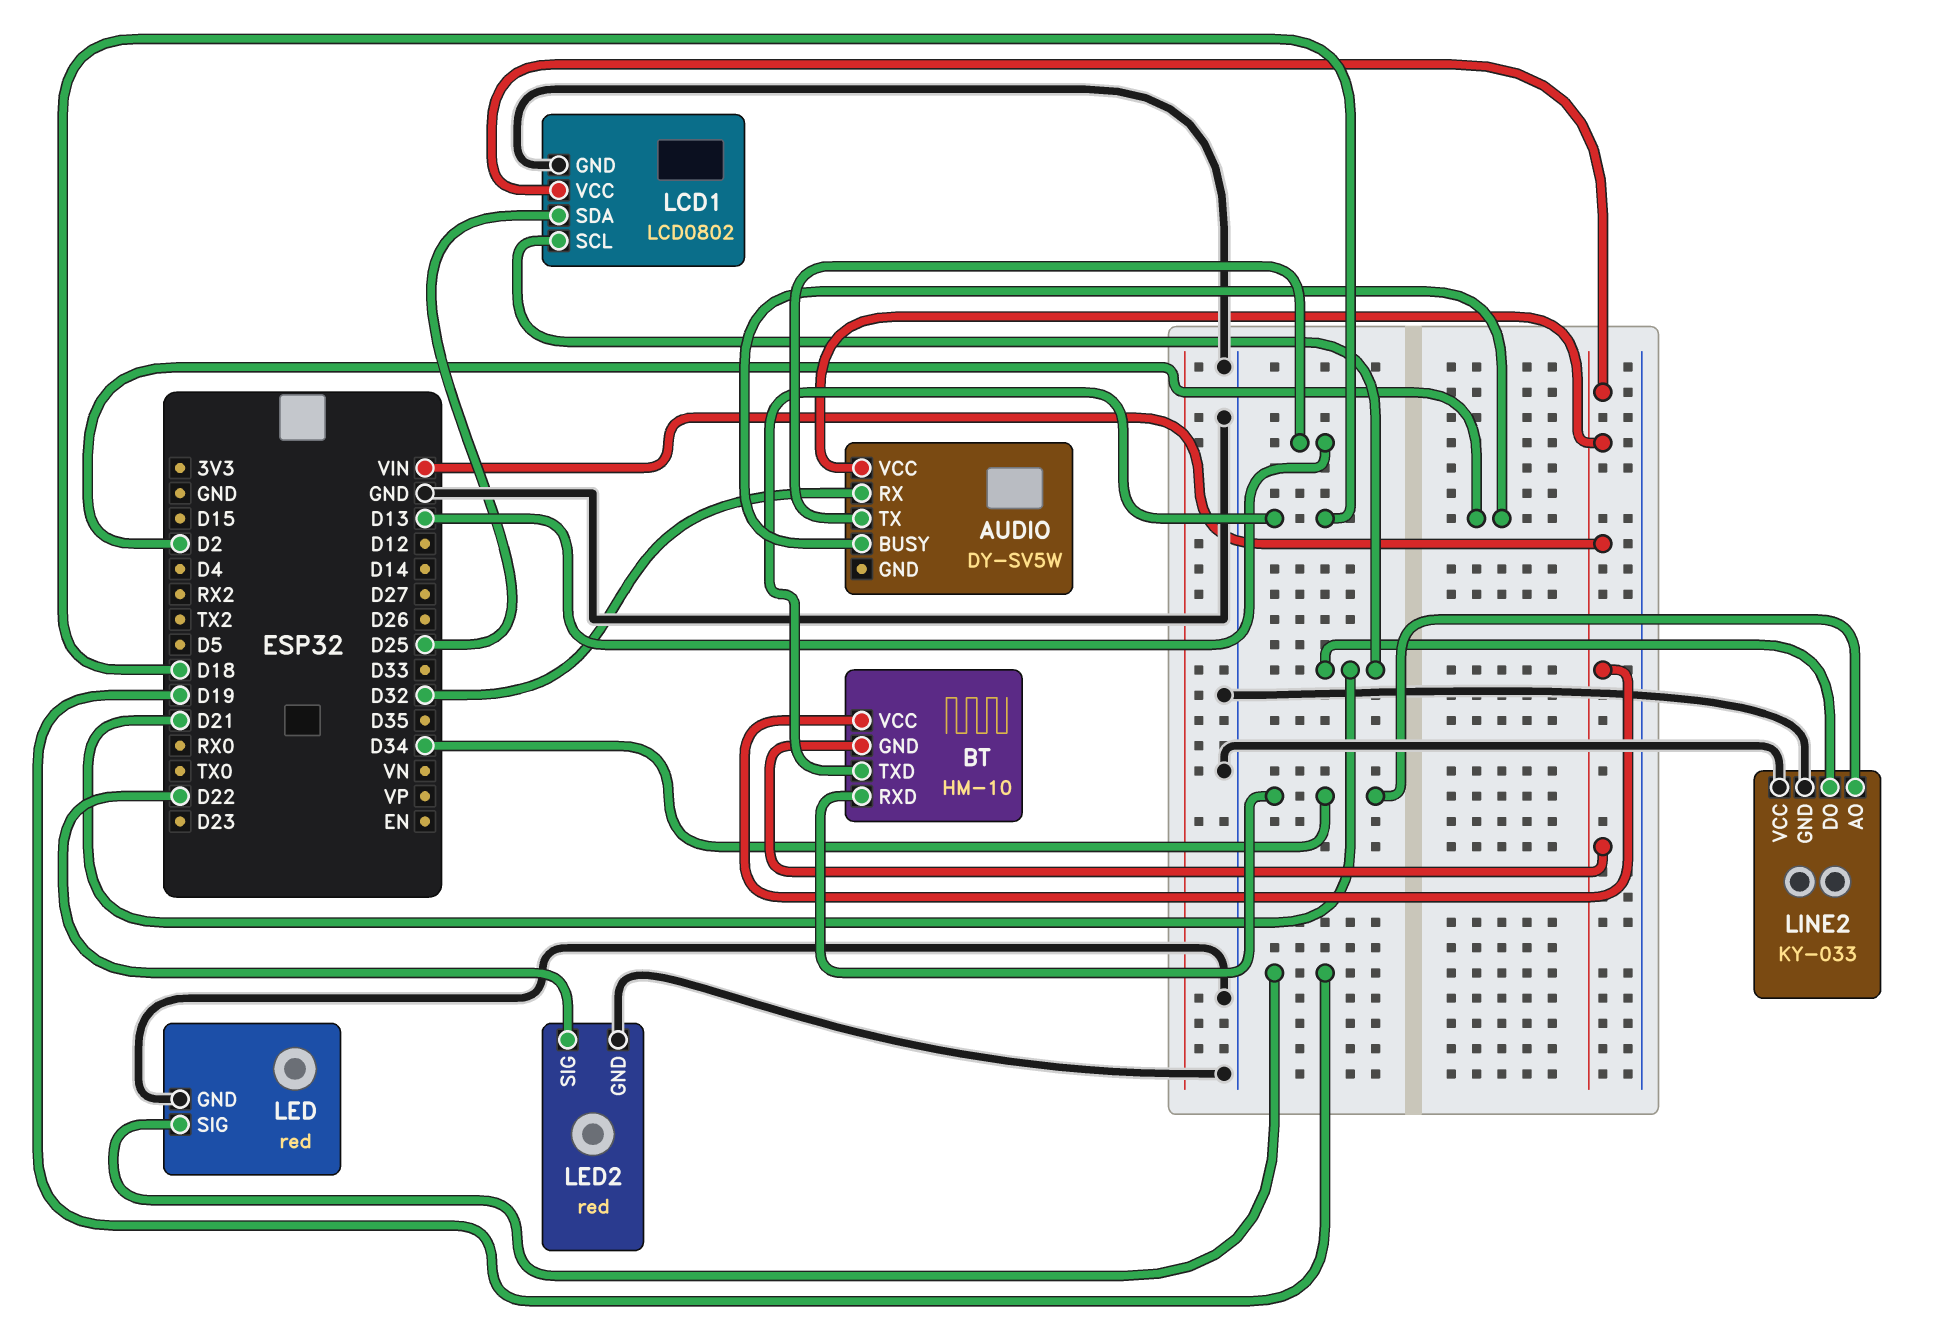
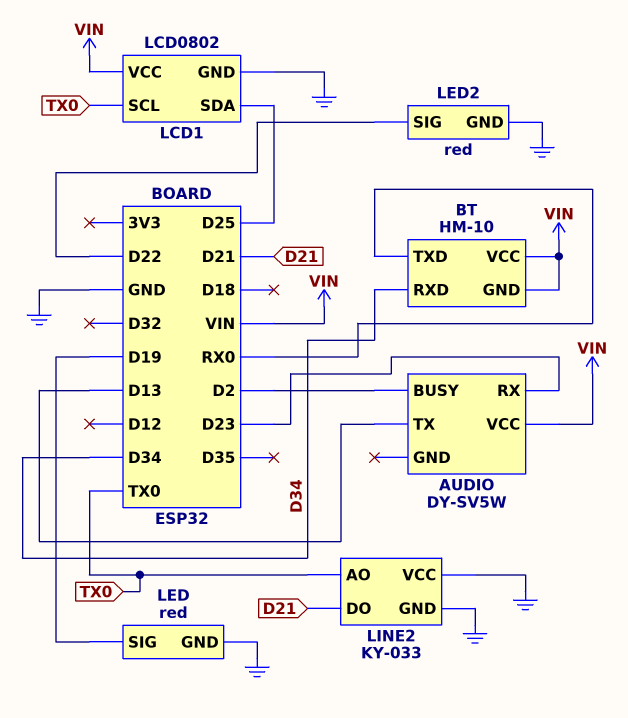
AUDIO pin RX: D32 -> D23
BT pin TXD: D18 -> RX0
LCD1 pin SCL: D21 -> TX0
LINE2 pin AO: D34 -> TX0

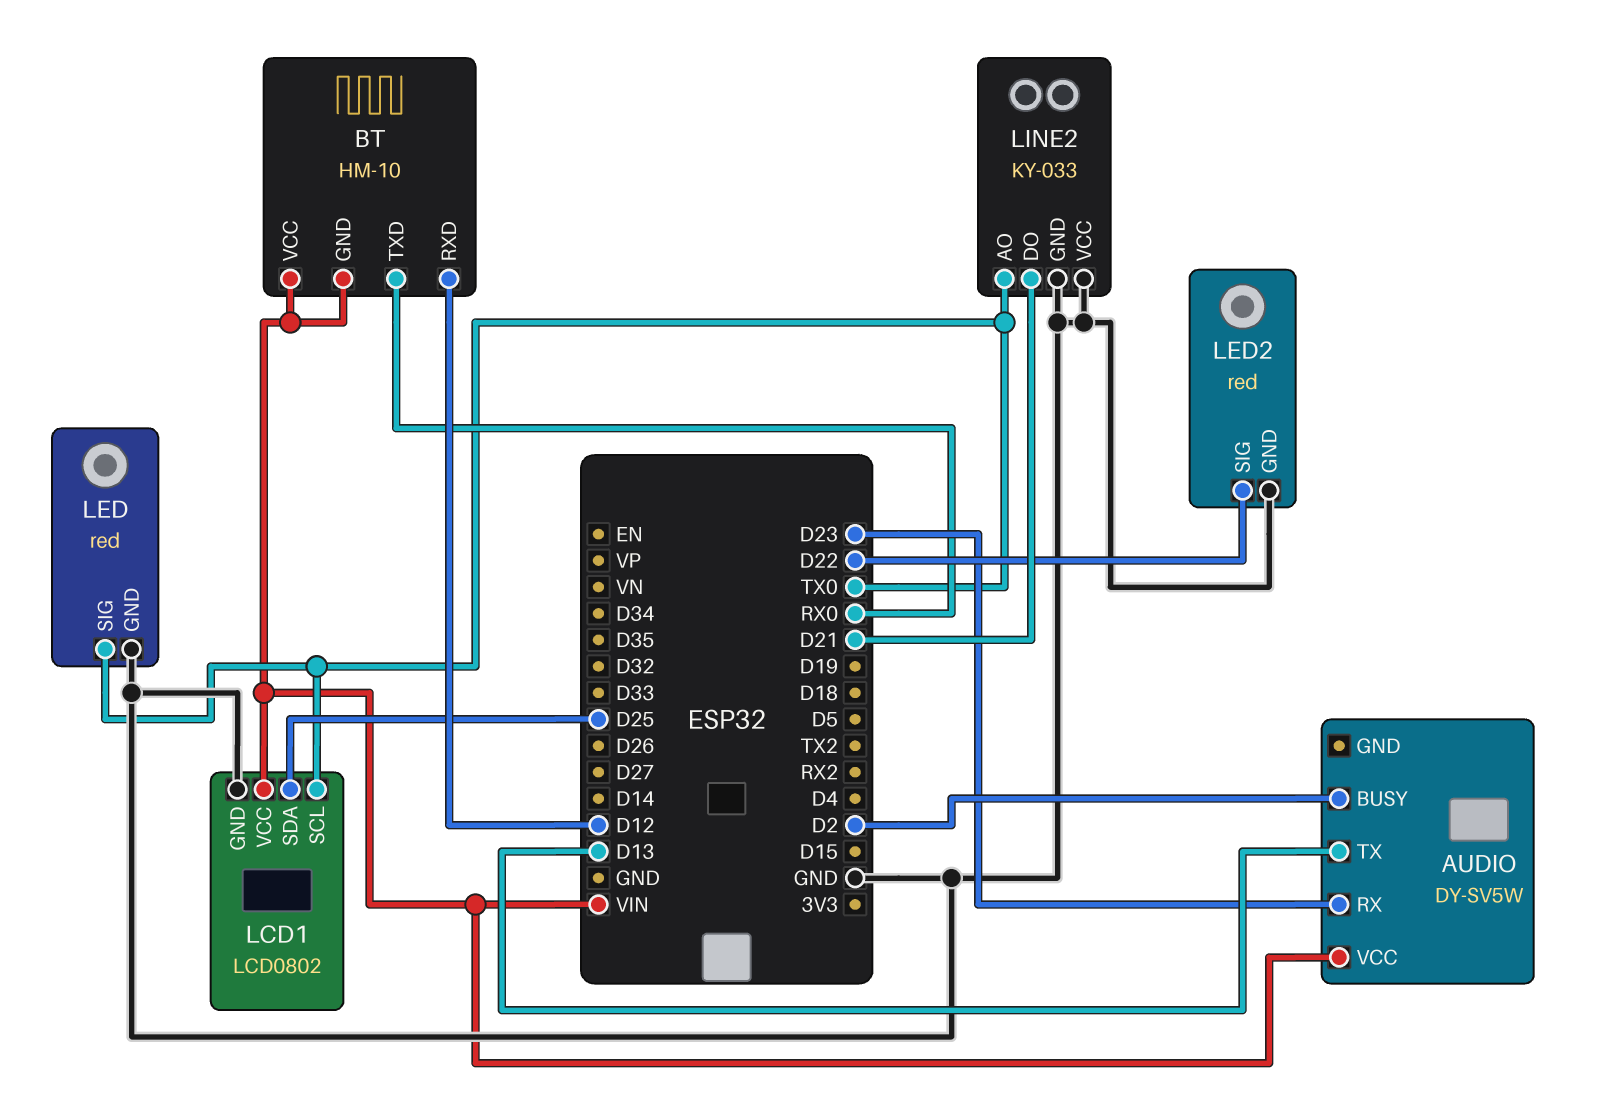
BT pin RXD: D34 -> D12
LED pin SIG: D19 -> TX0

